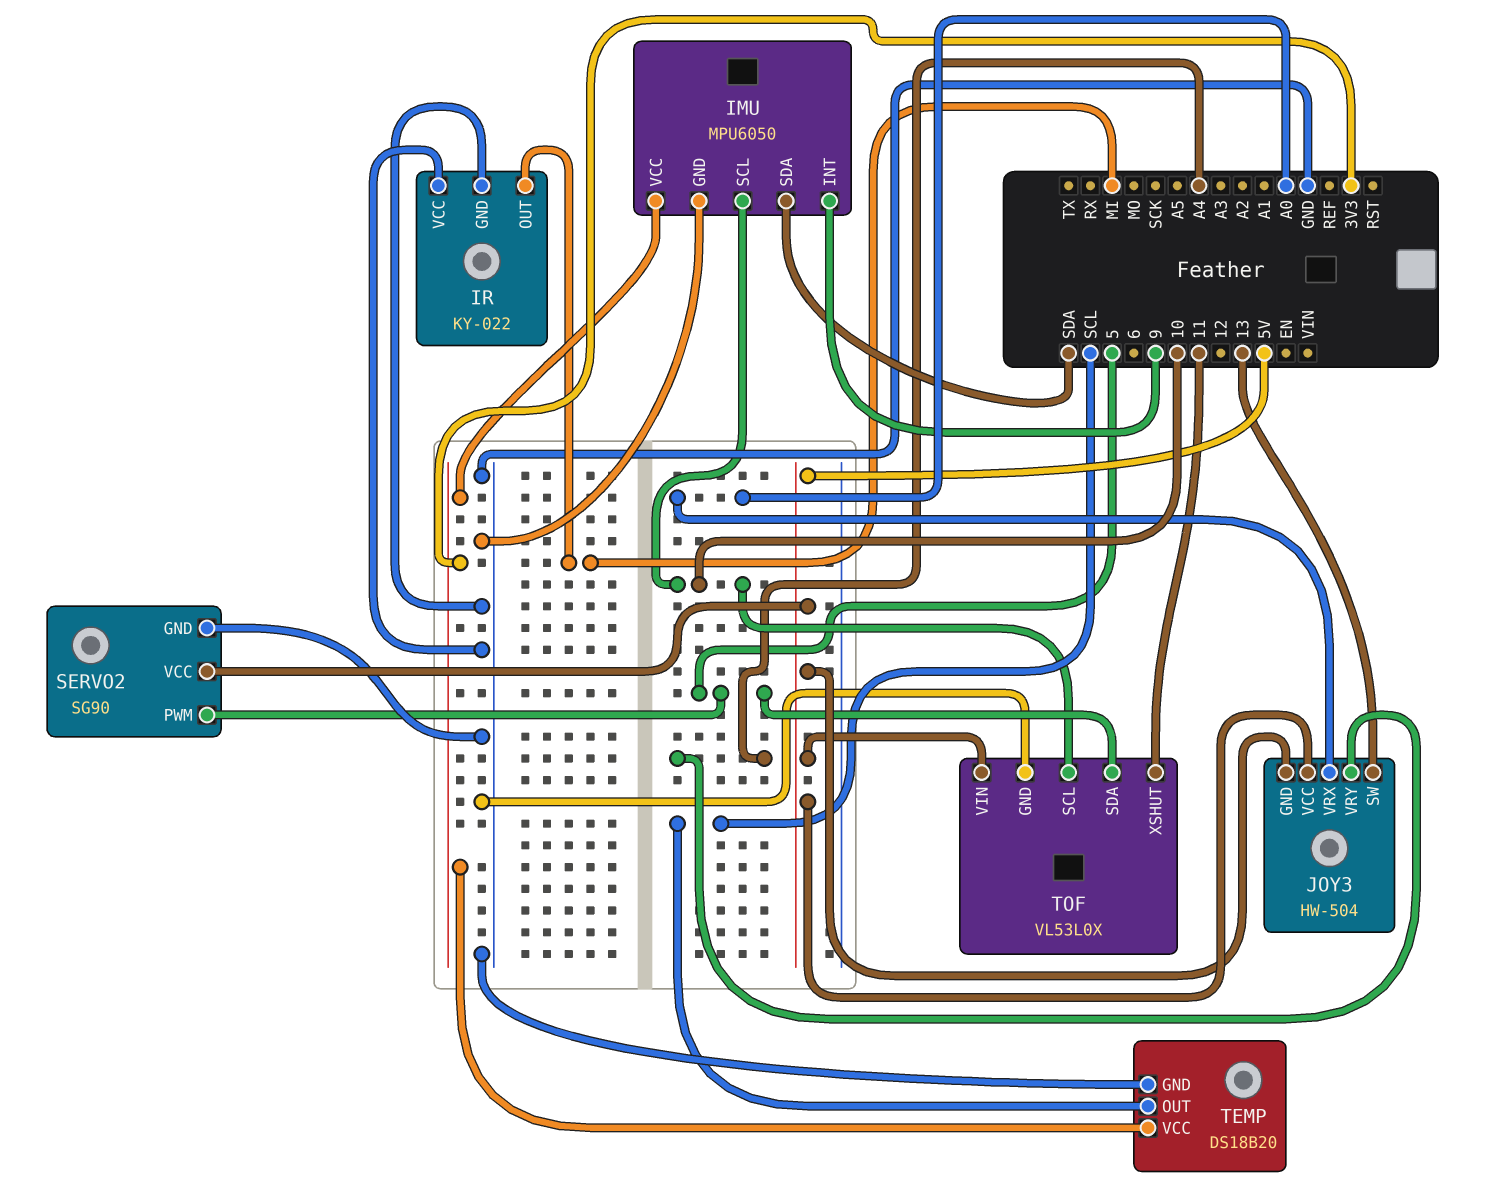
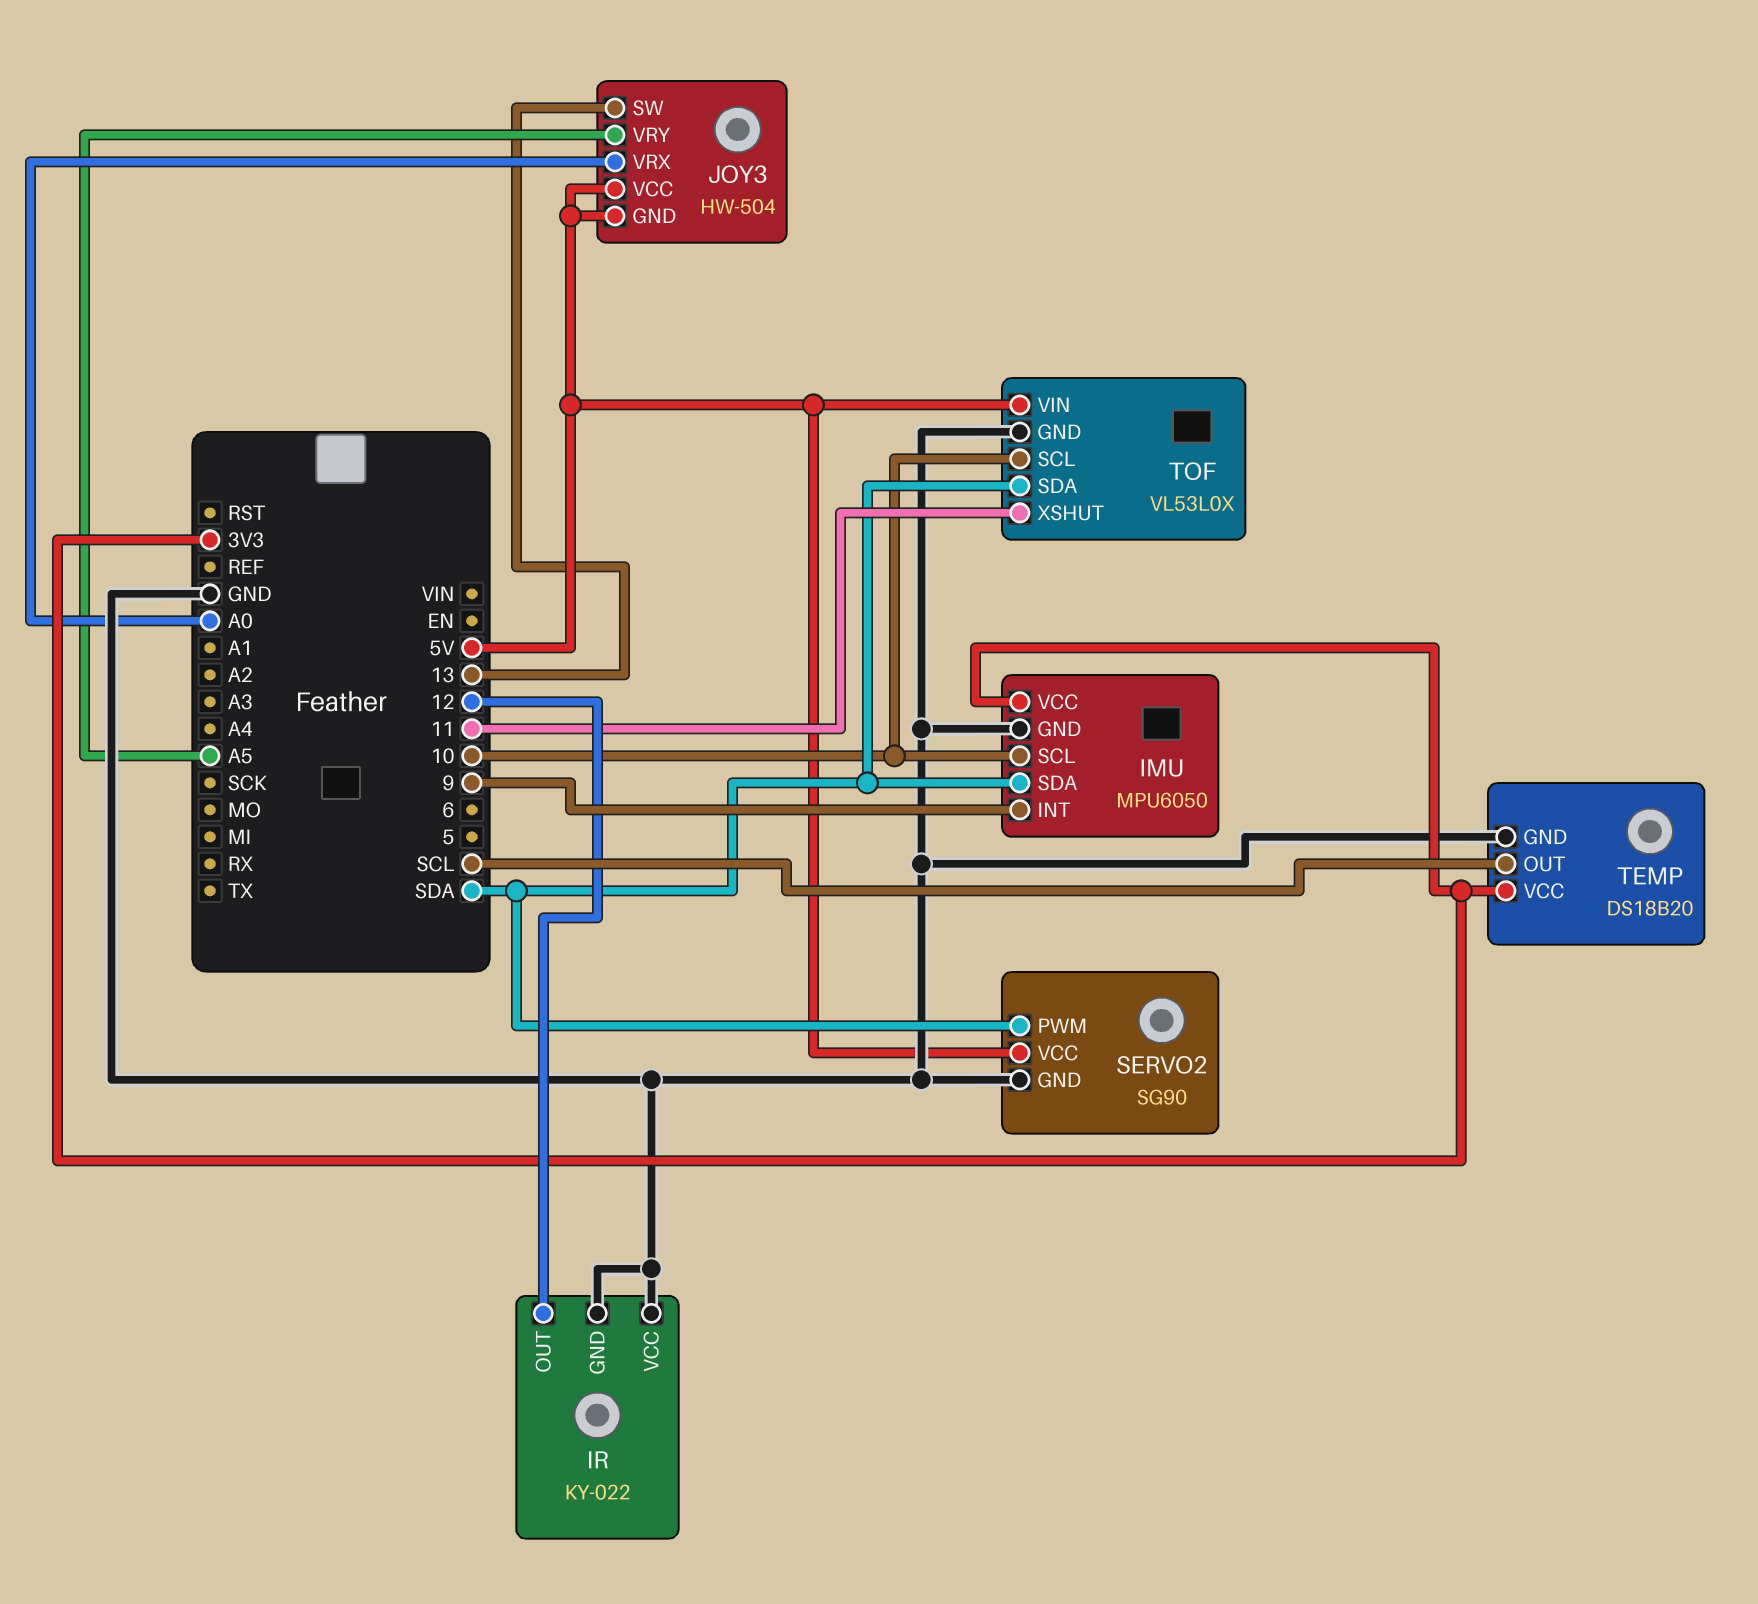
IR pin OUT: MI -> 12
JOY3 pin VRY: A4 -> A5
SERVO2 pin PWM: 5 -> SDA
TOF pin SDA: 5 -> SDA

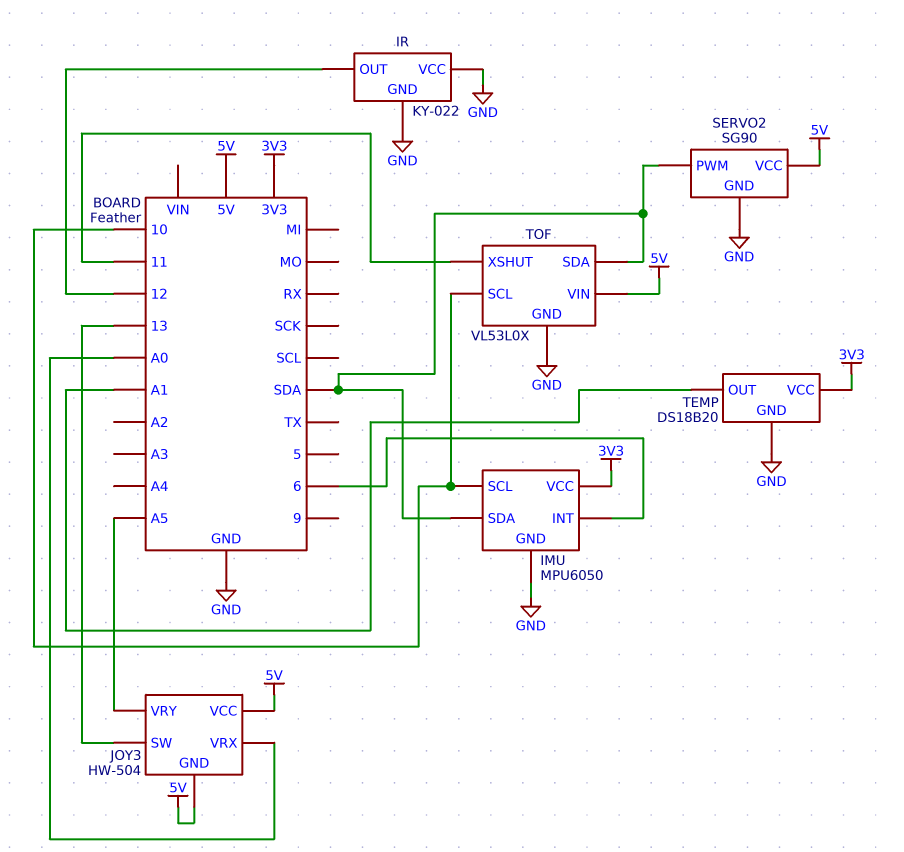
IMU pin INT: 9 -> 6
TEMP pin OUT: SCL -> A1

